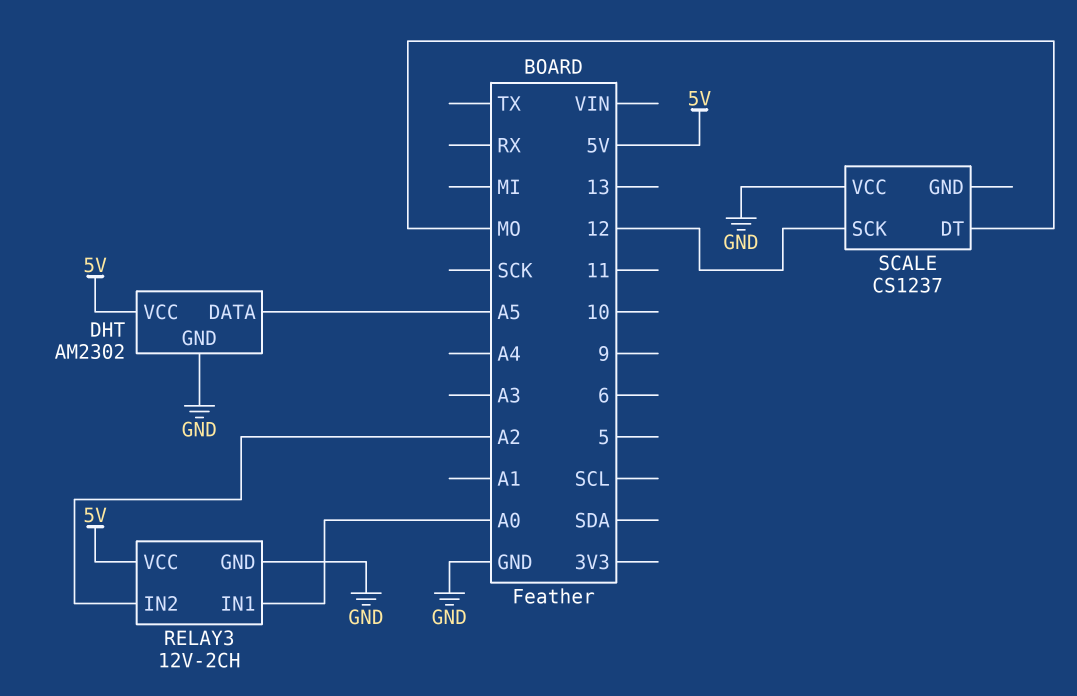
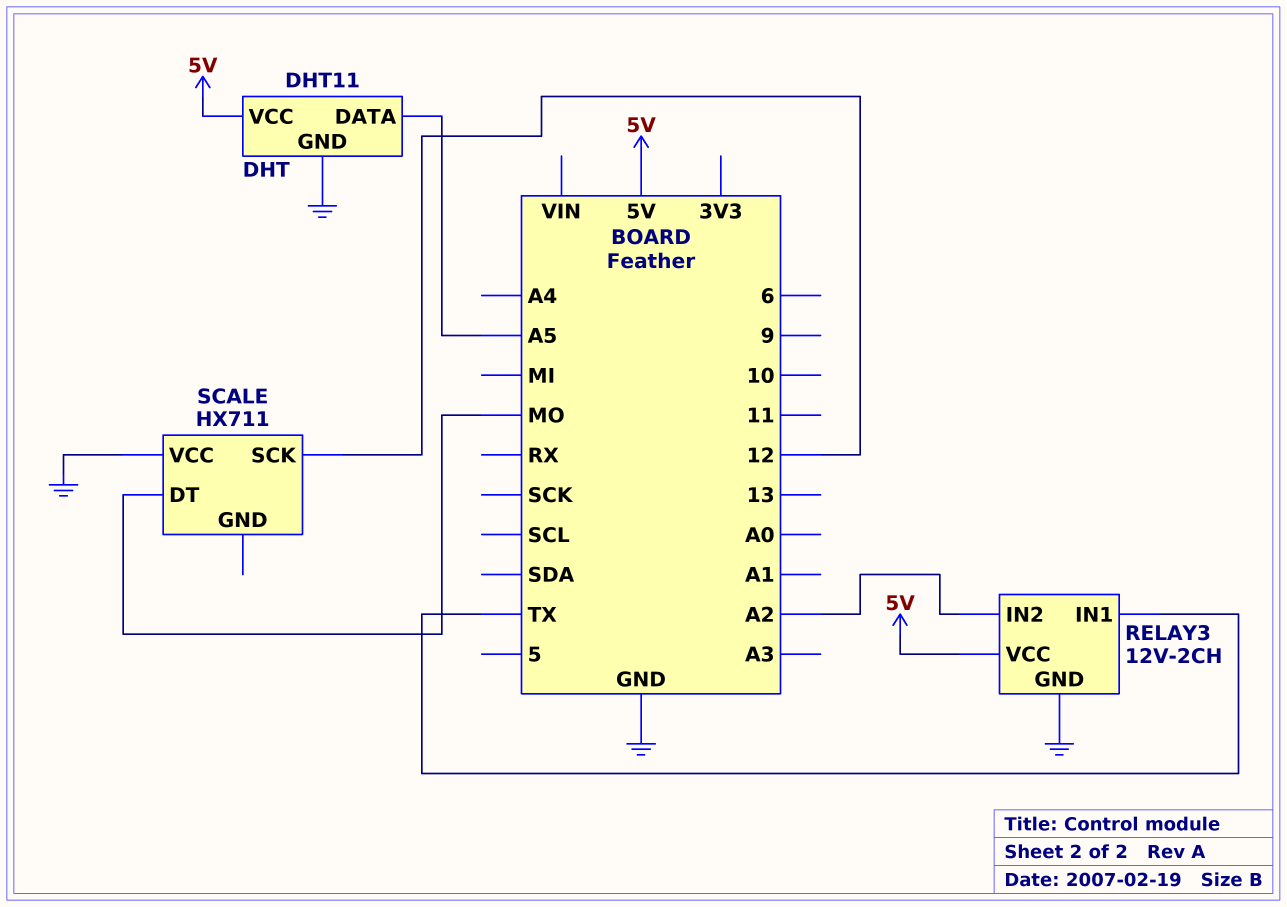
DHT: AM2302 -> DHT11
RELAY3 pin IN1: A0 -> TX
SCALE: CS1237 -> HX711

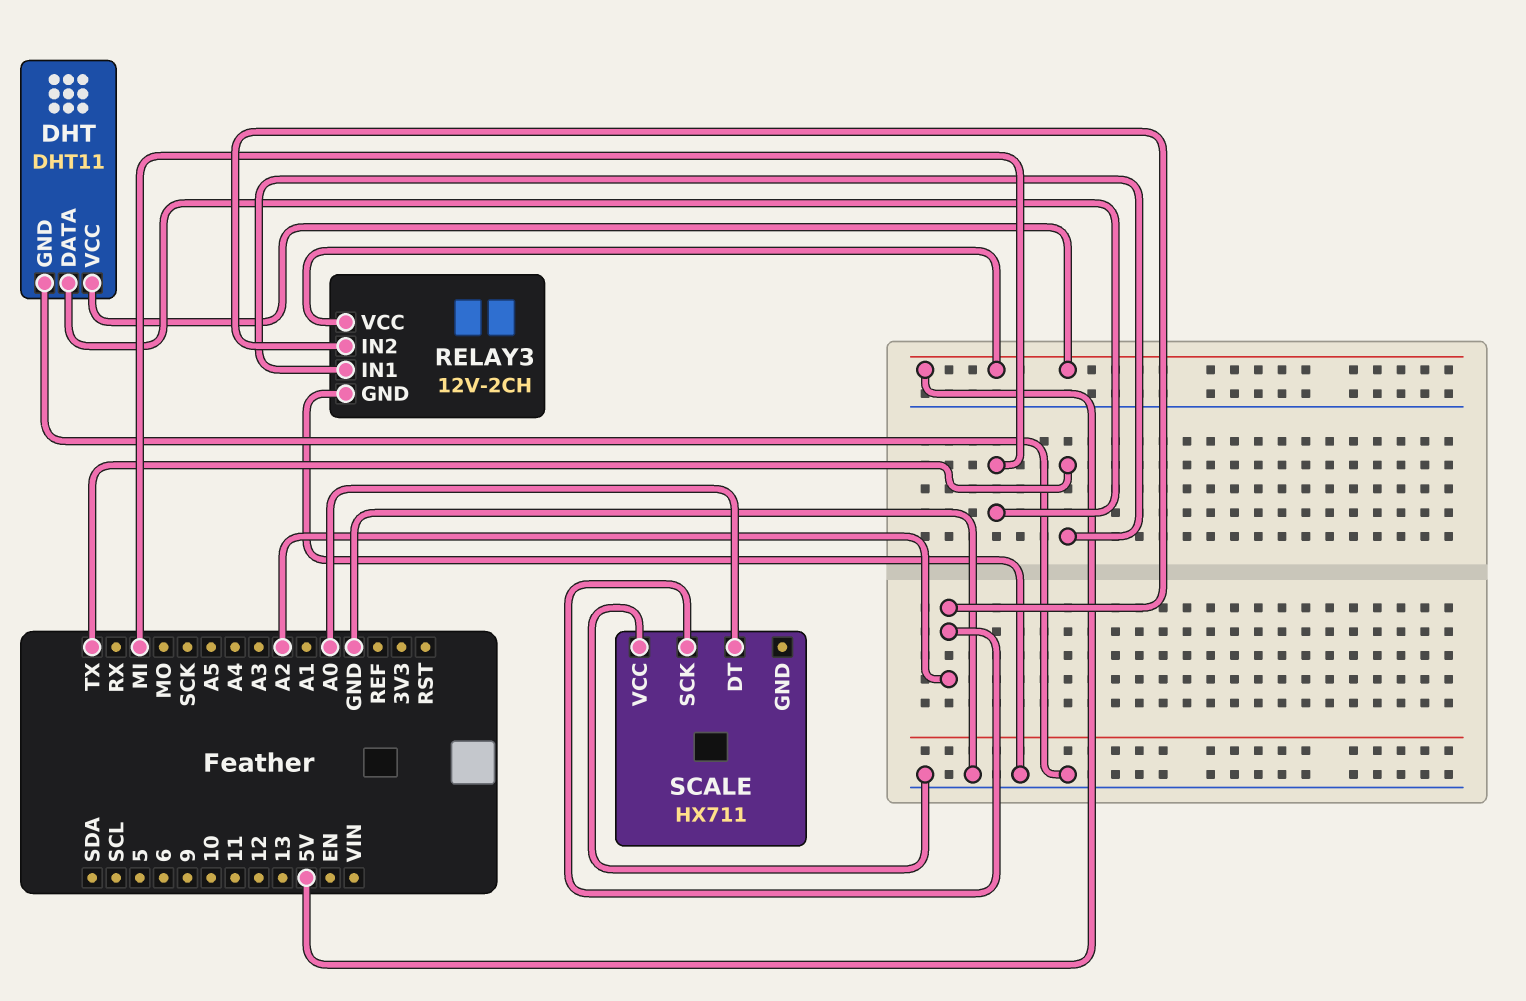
DHT pin DATA: A5 -> MI
SCALE pin DT: MO -> A0
SCALE pin SCK: 12 -> A2

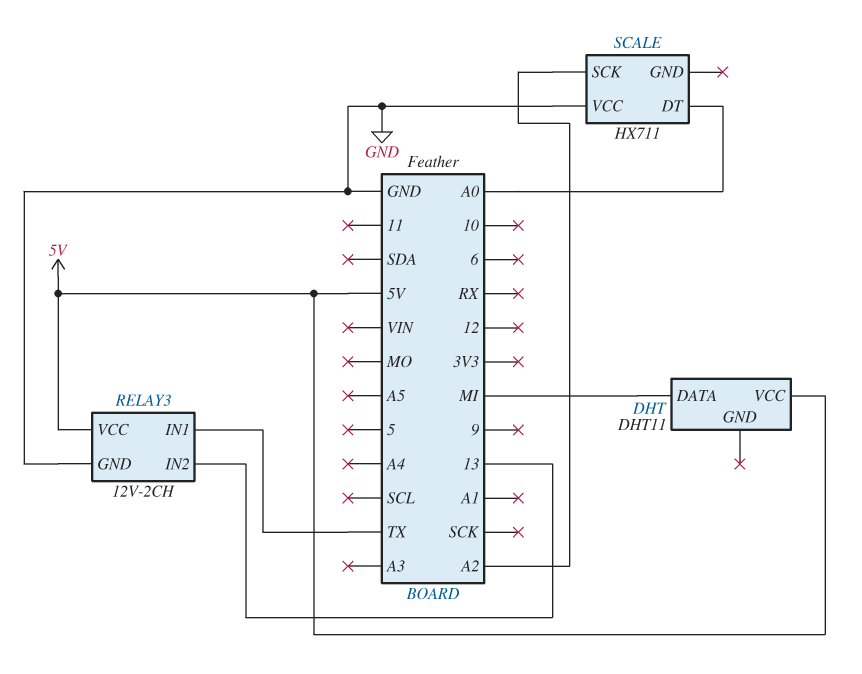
DHT pin GND: GND -> none
RELAY3 pin IN2: A2 -> 13

